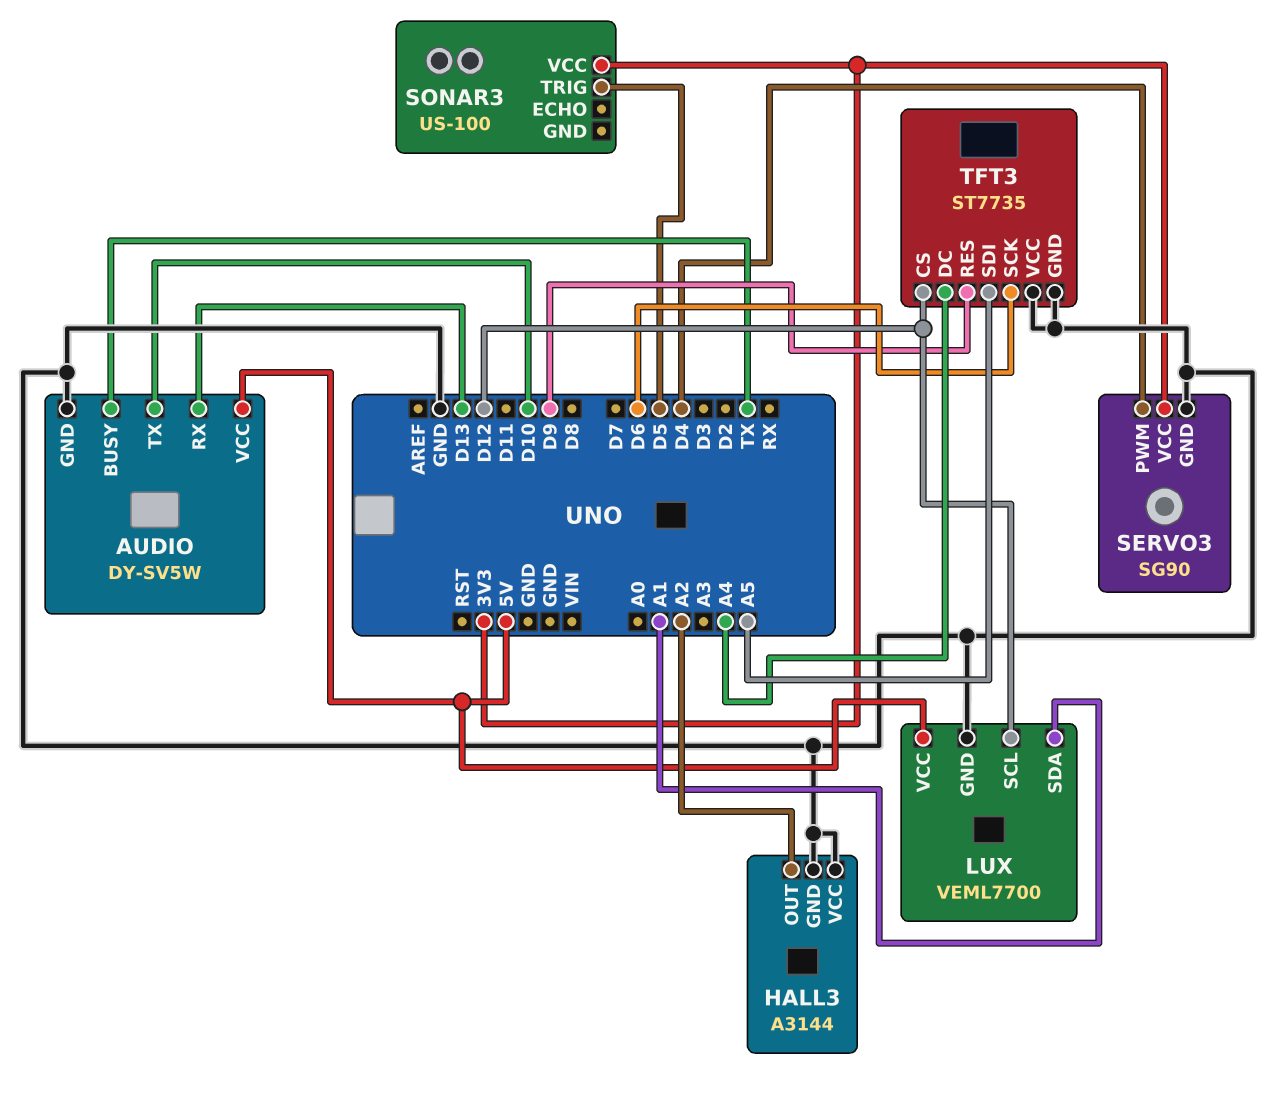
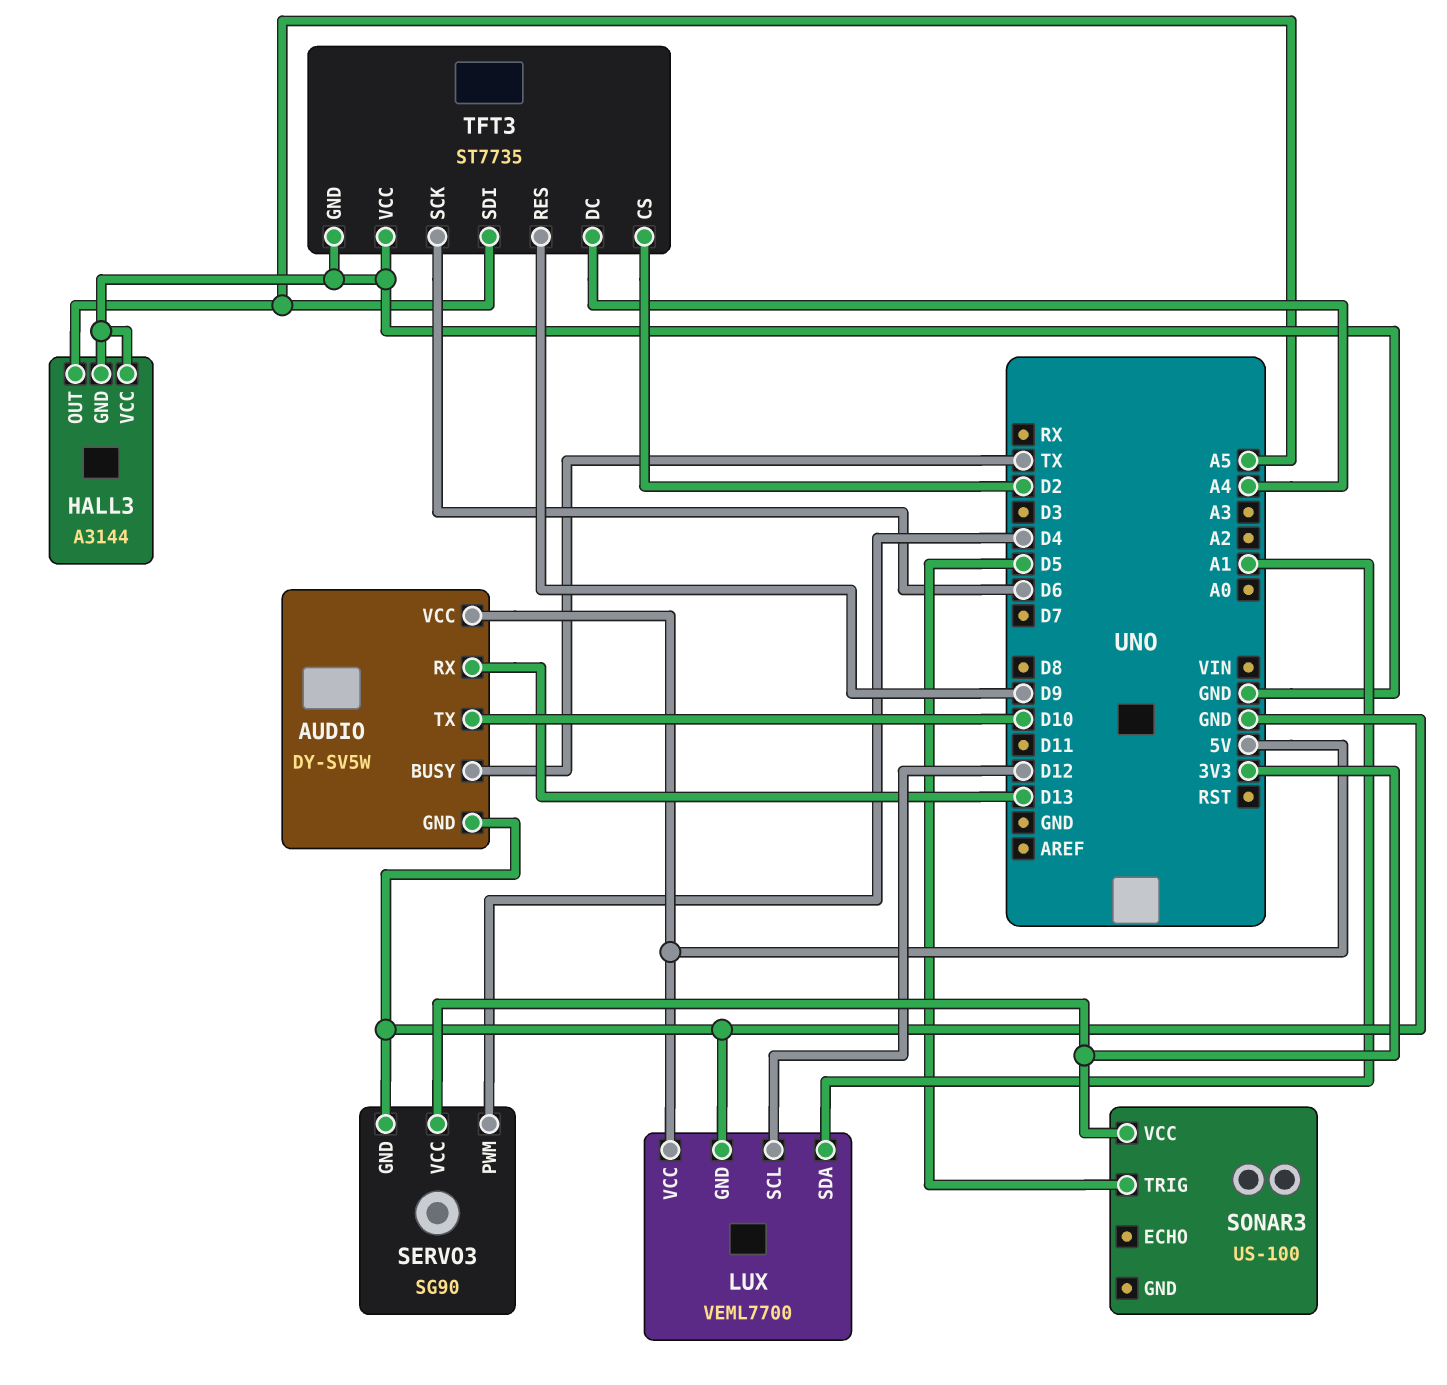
HALL3 pin OUT: A2 -> A5
TFT3 pin CS: D12 -> D2

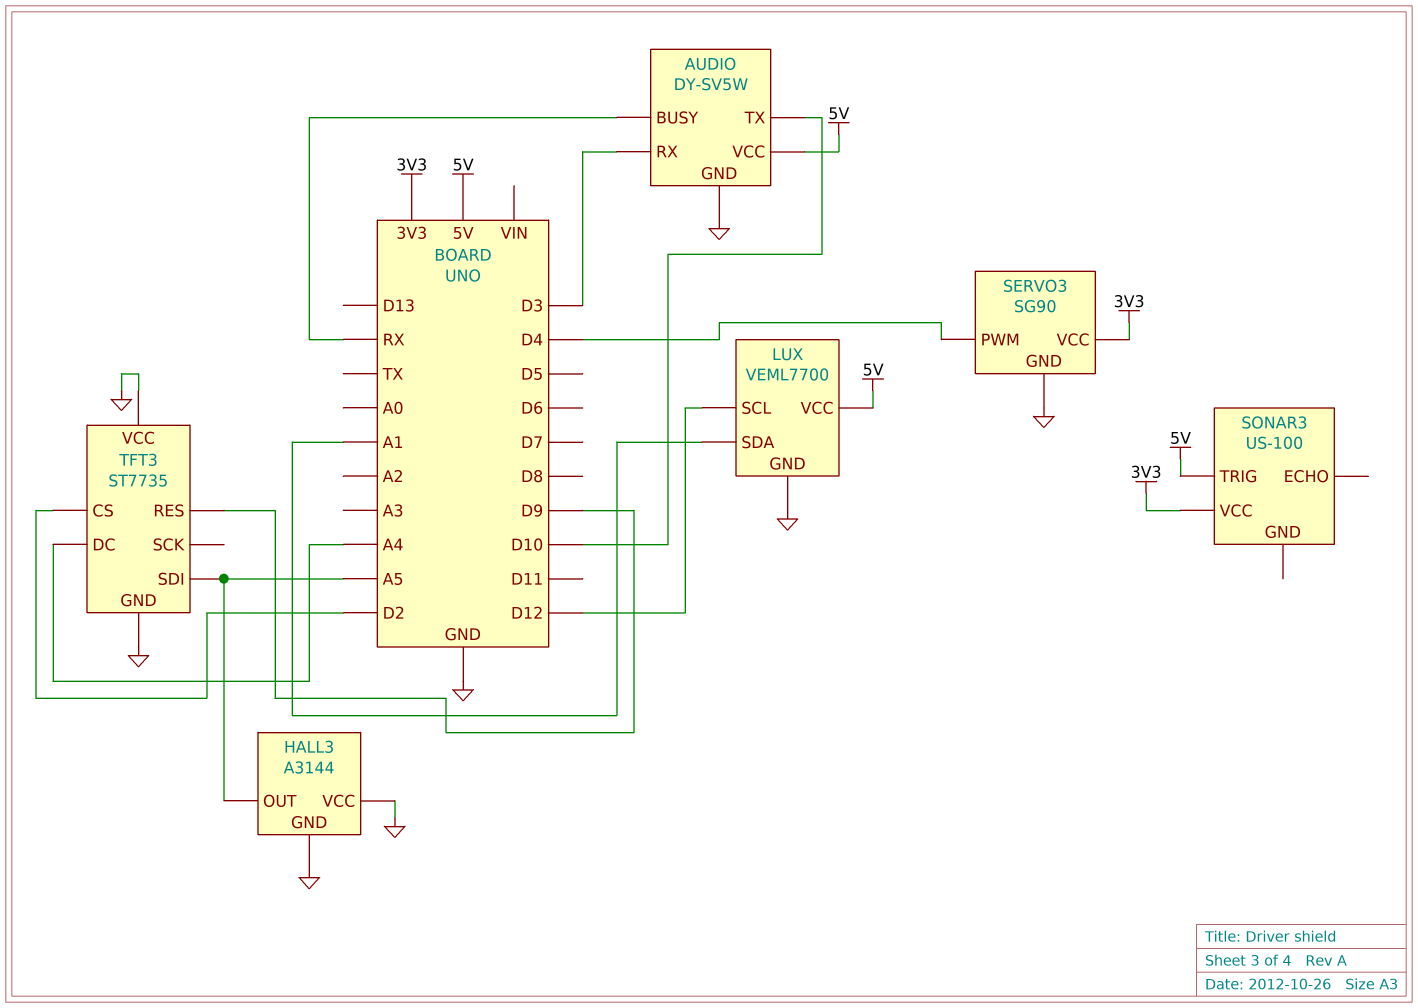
AUDIO pin BUSY: TX -> RX
AUDIO pin RX: D13 -> D3
SONAR3 pin TRIG: D5 -> 5V
TFT3 pin SCK: D6 -> none

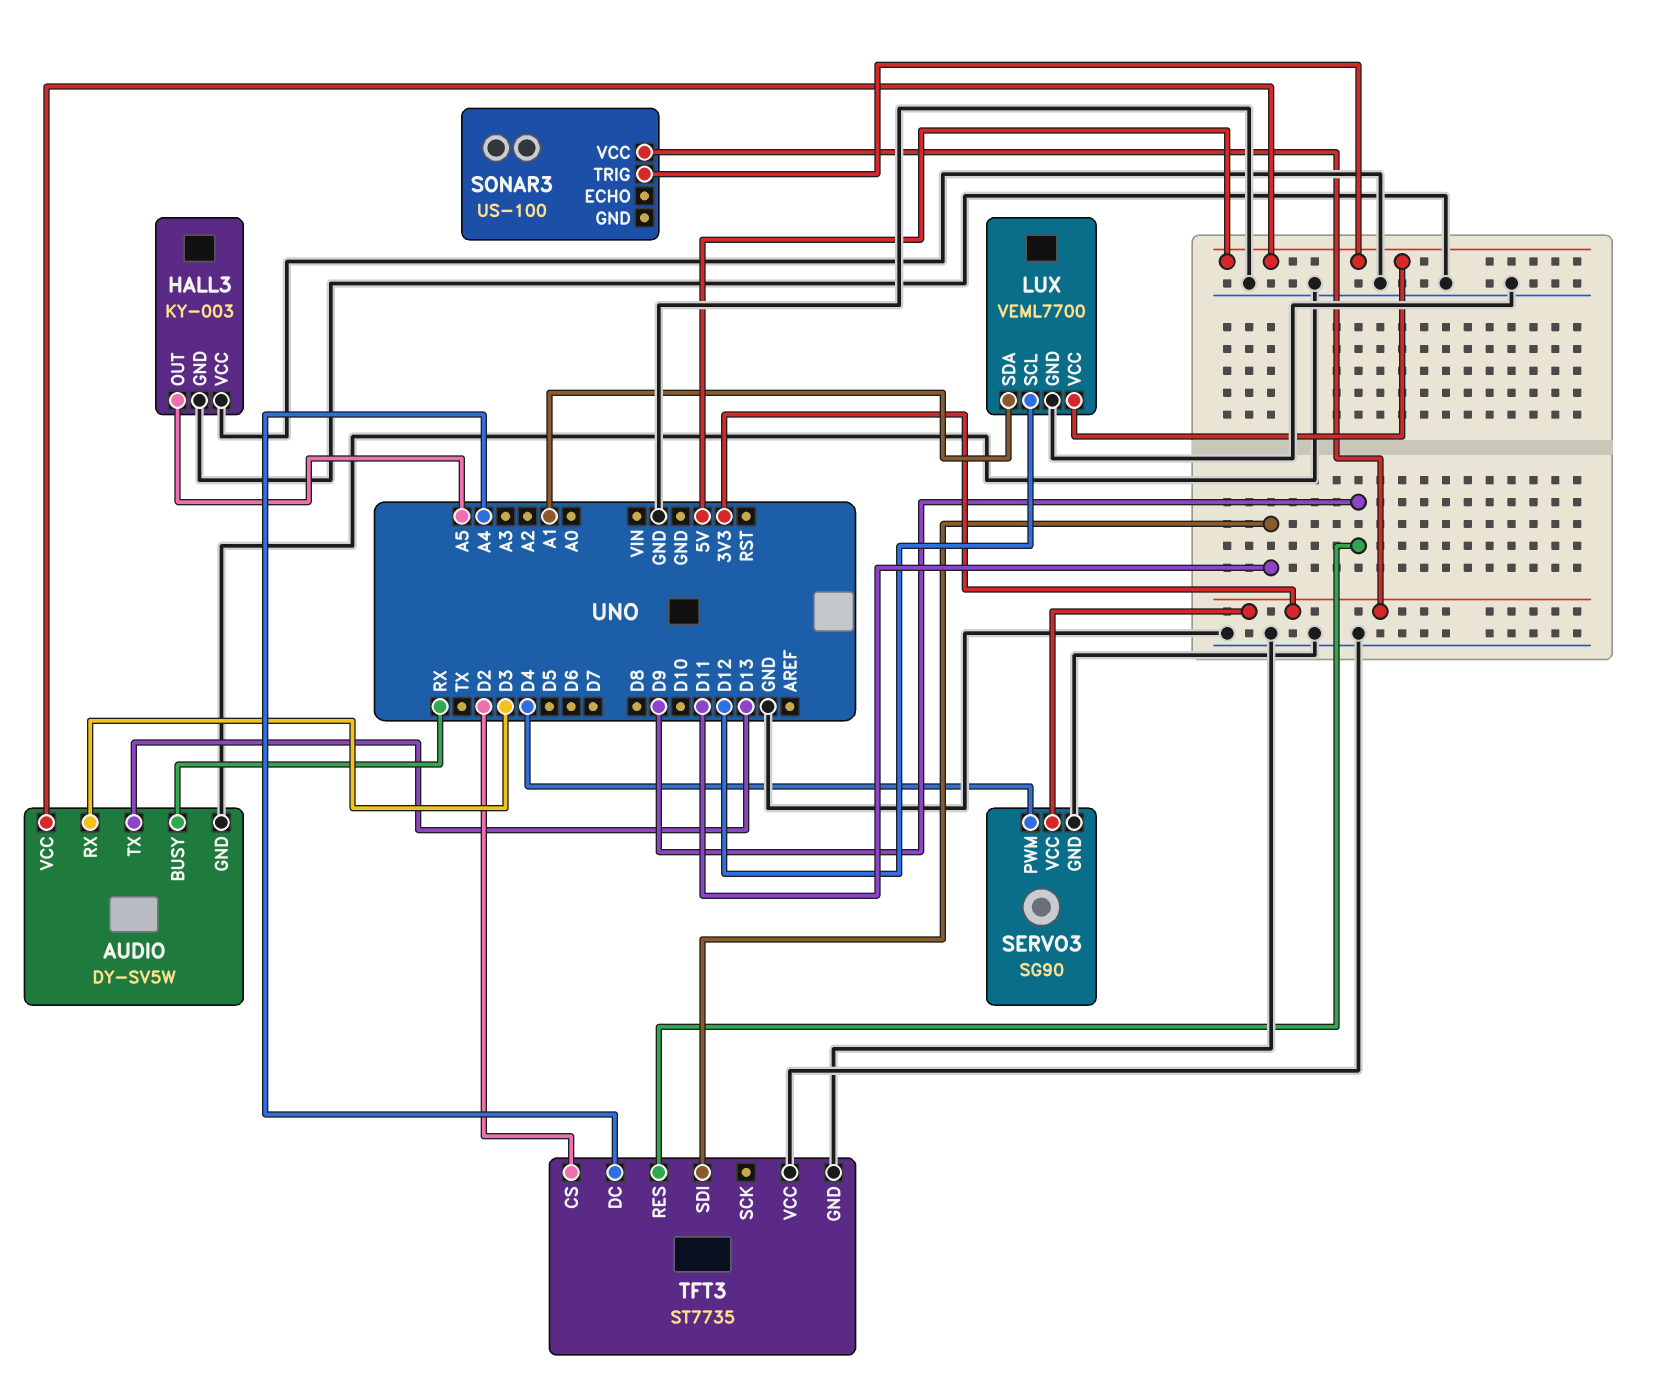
AUDIO pin TX: D10 -> D13
HALL3: A3144 -> KY-003
TFT3 pin SDI: A5 -> D11

